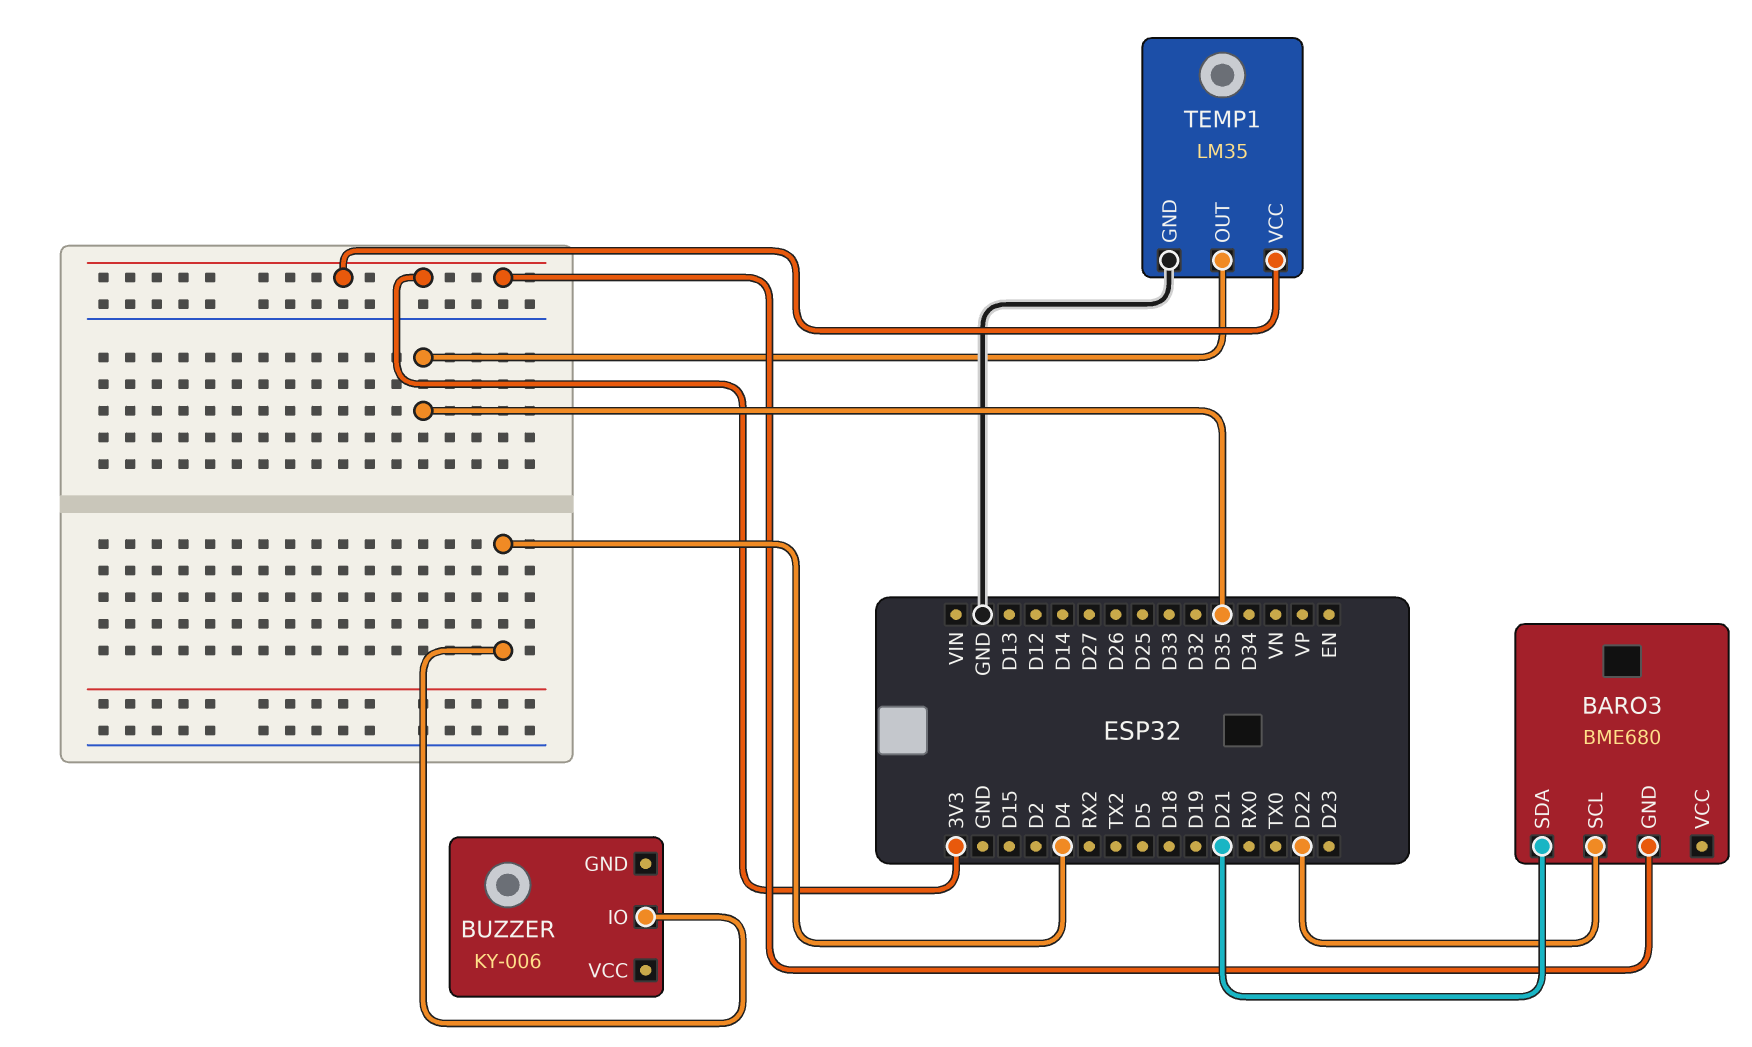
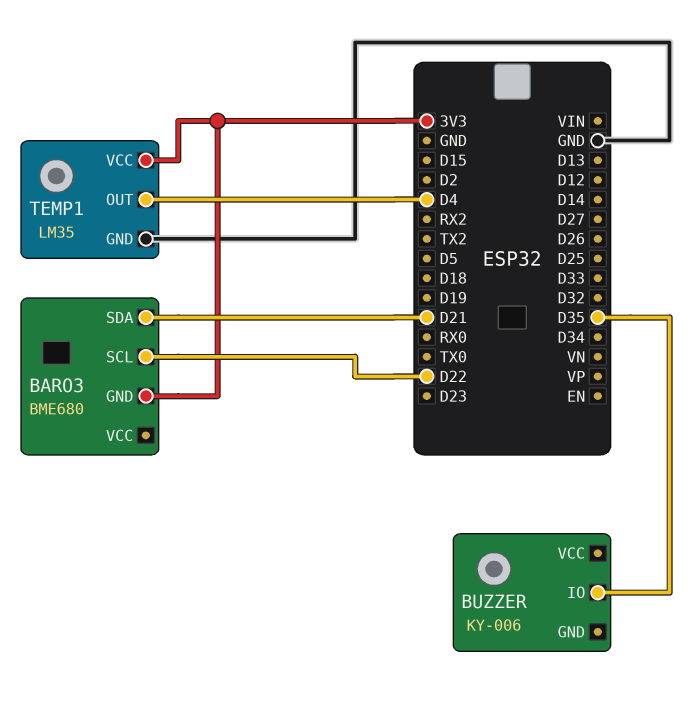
BUZZER pin IO: D4 -> D35
TEMP1 pin OUT: D35 -> D4

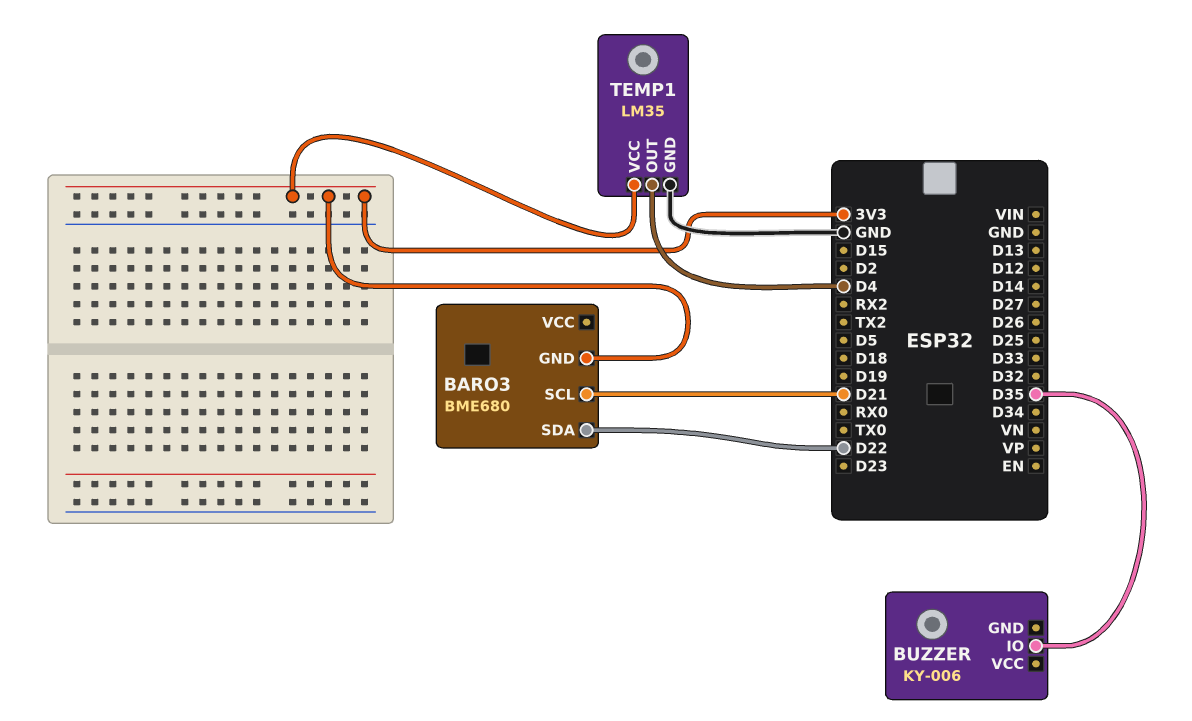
BARO3 pin SCL: D22 -> D21
BARO3 pin SDA: D21 -> D22

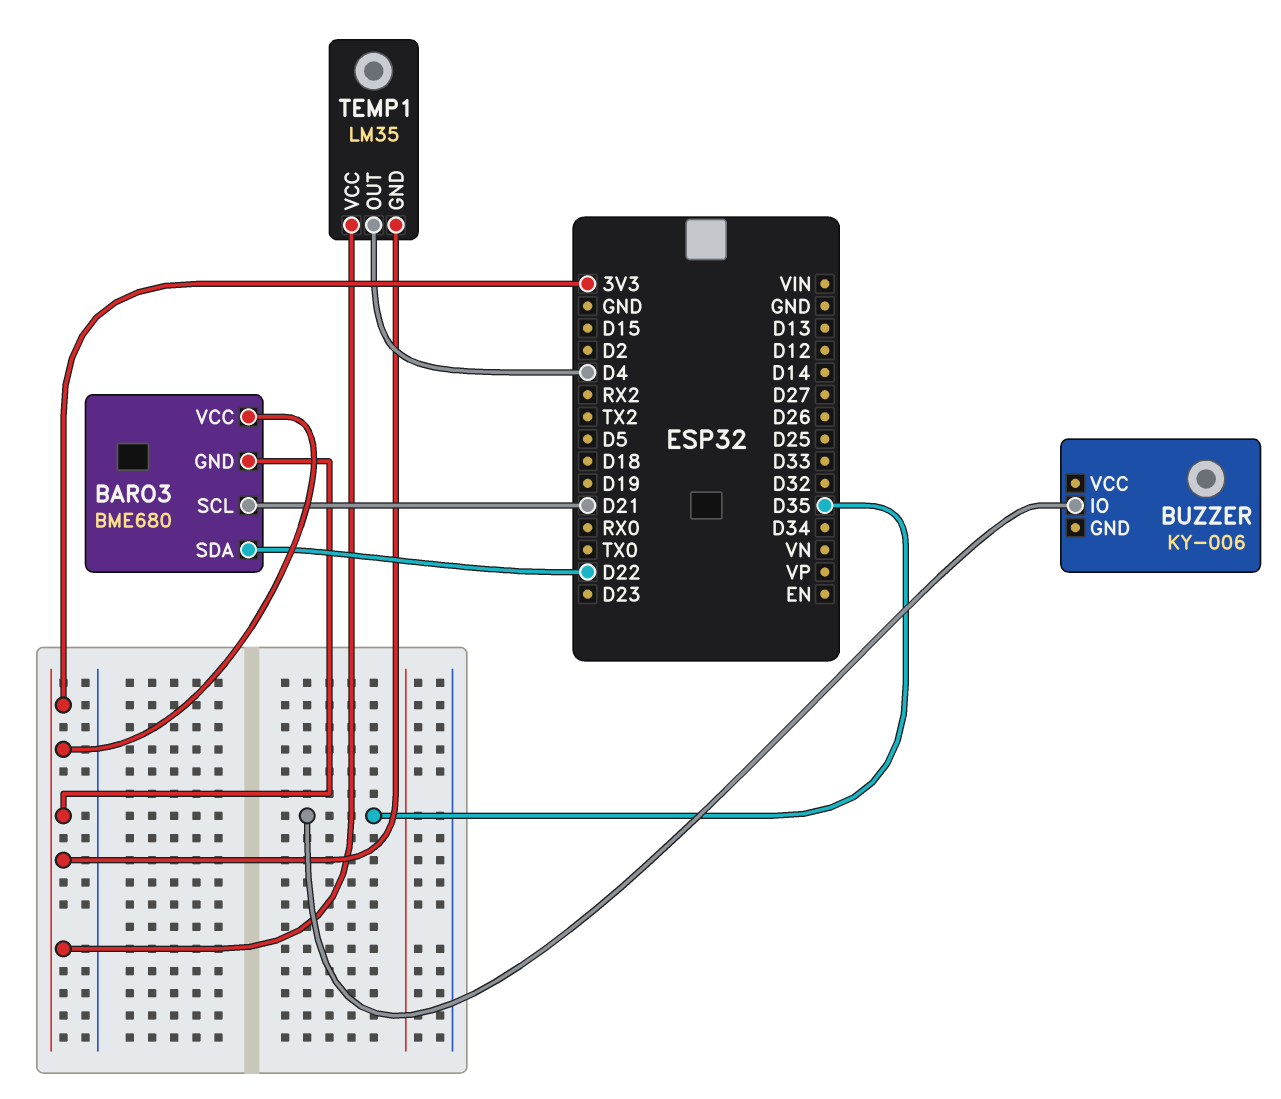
BARO3 pin VCC: none -> 3V3
TEMP1 pin GND: GND -> 3V3

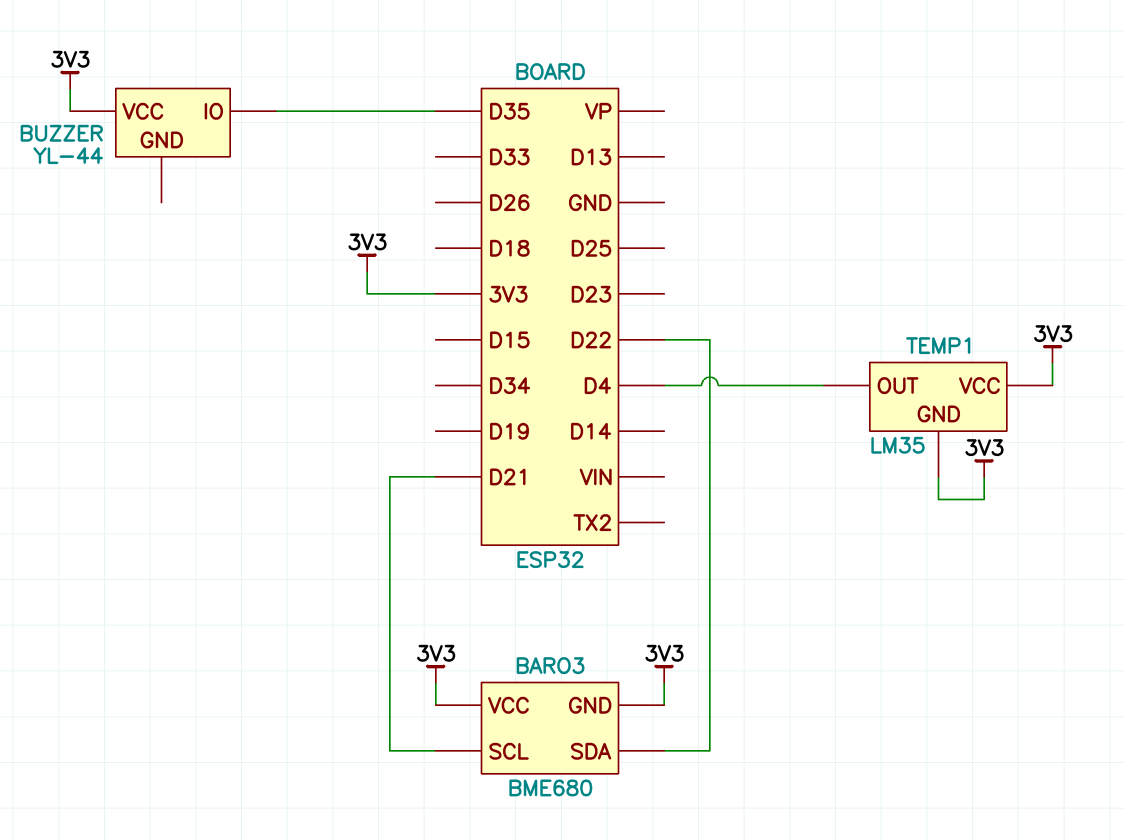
BUZZER: KY-006 -> YL-44
BUZZER pin VCC: none -> 3V3

